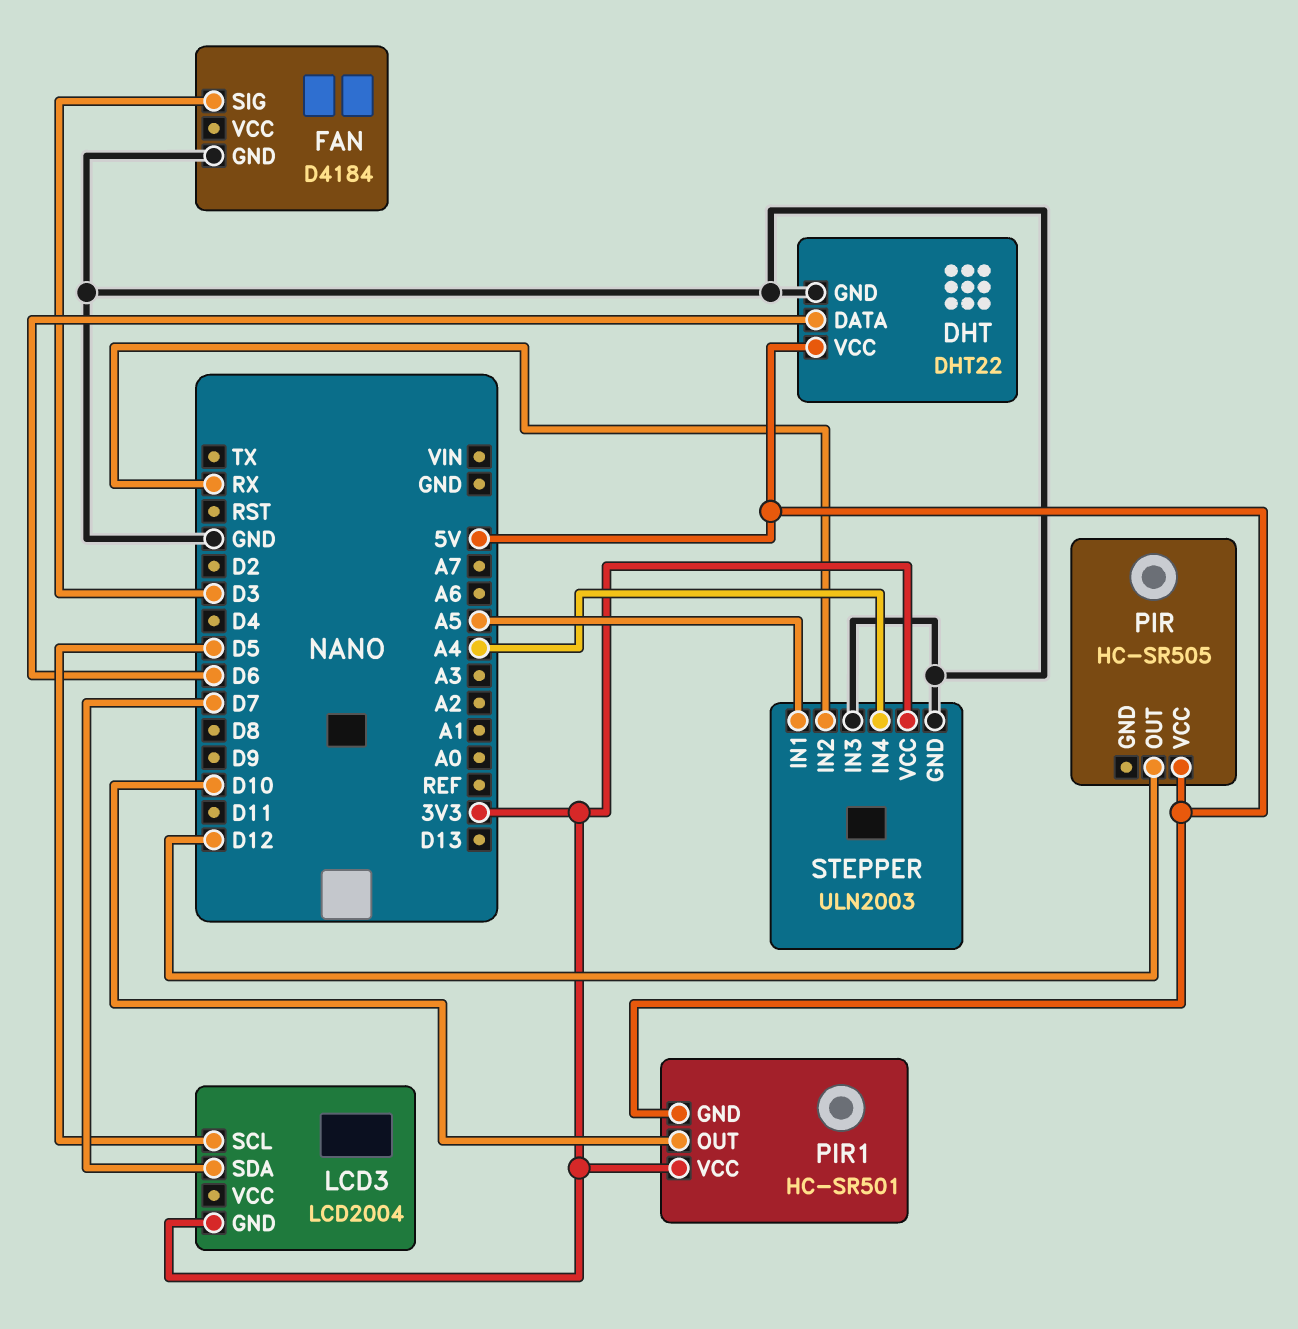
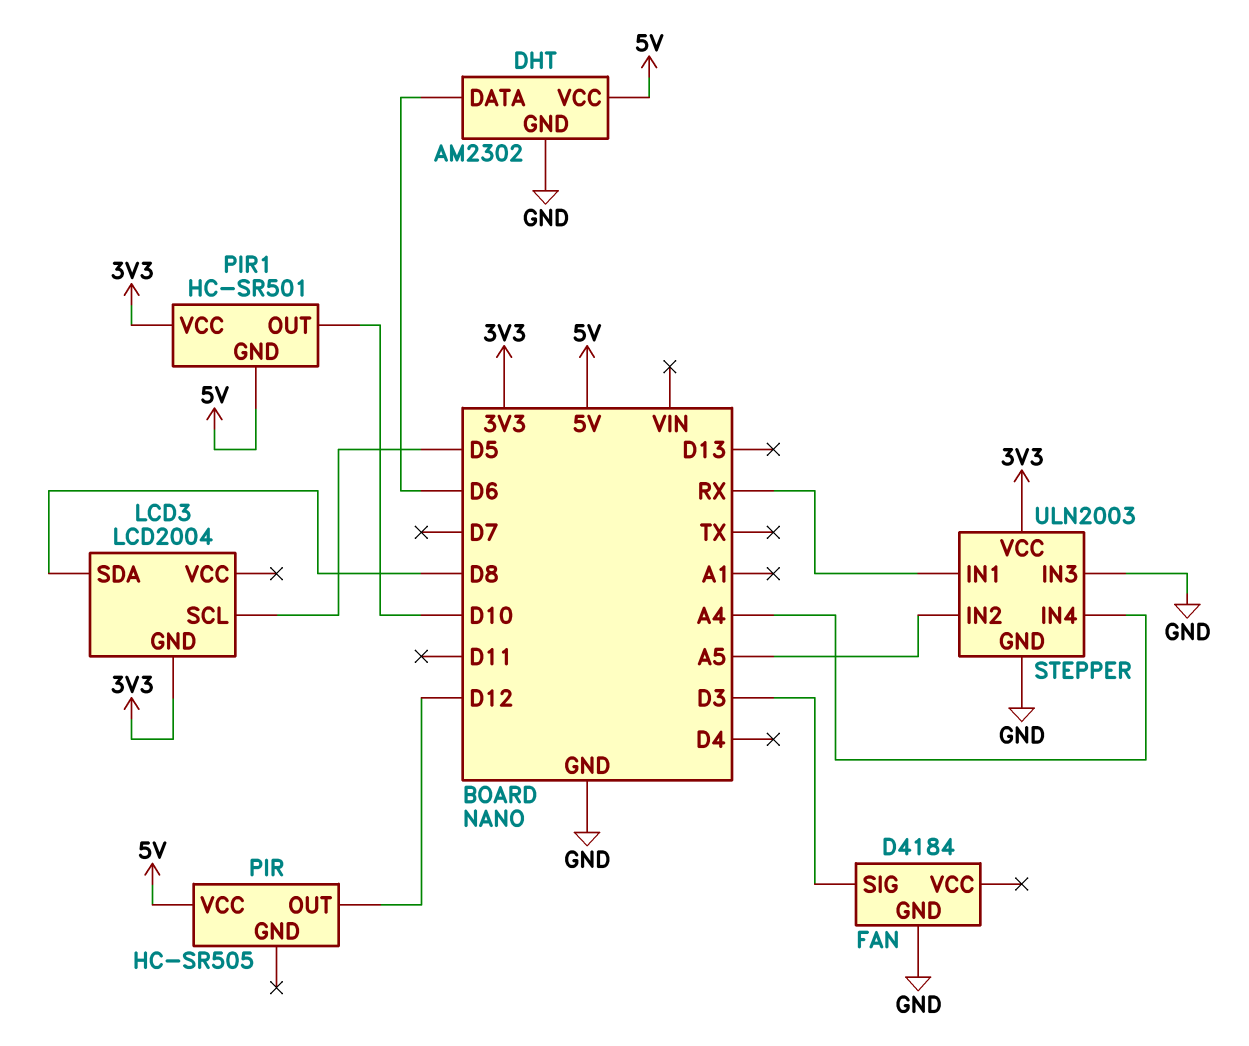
DHT: DHT22 -> AM2302
LCD3 pin SDA: D7 -> D8
STEPPER pin IN1: A5 -> RX
STEPPER pin IN2: RX -> A5

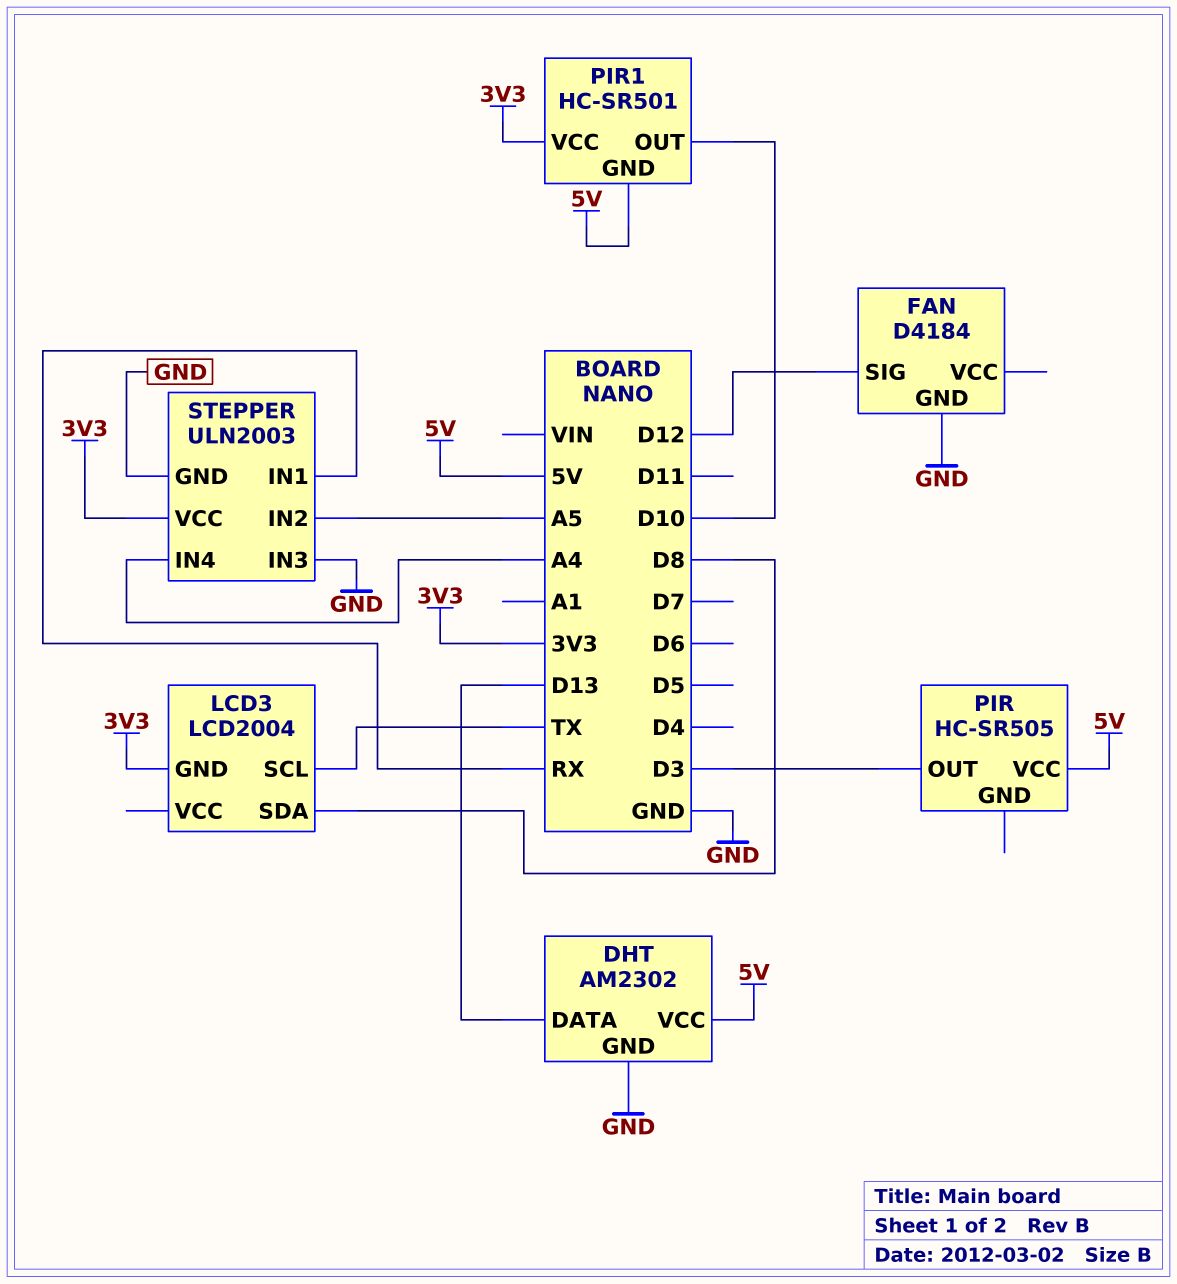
DHT pin DATA: D6 -> D13
FAN pin SIG: D3 -> D12
LCD3 pin SCL: D5 -> TX
PIR pin OUT: D12 -> D3

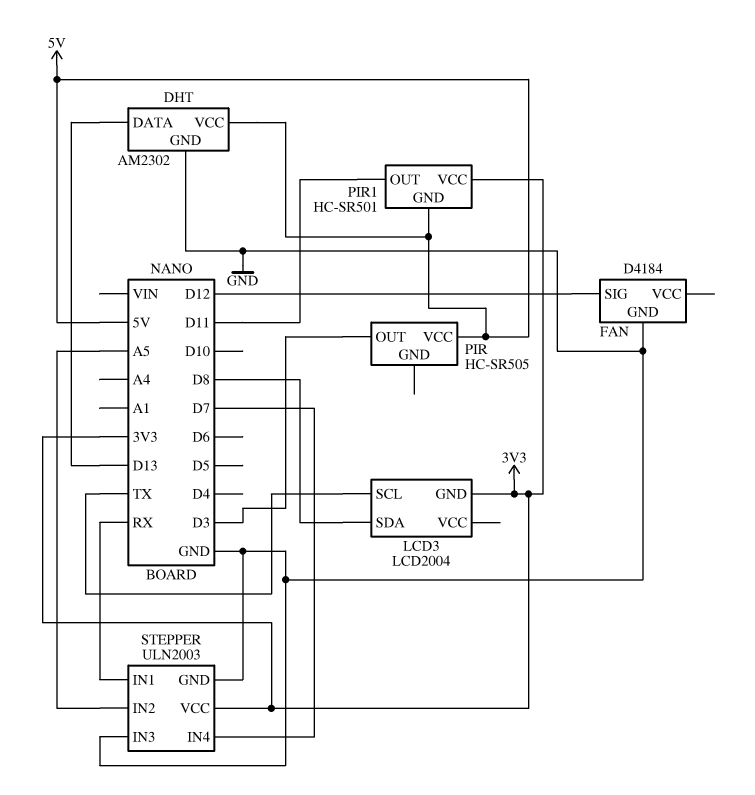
PIR1 pin OUT: D10 -> D11
STEPPER pin IN4: A4 -> D7

